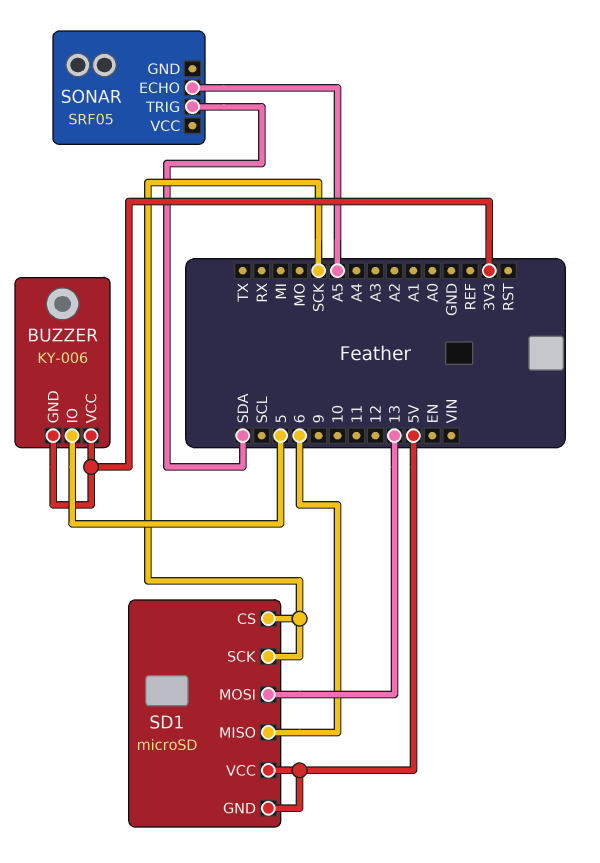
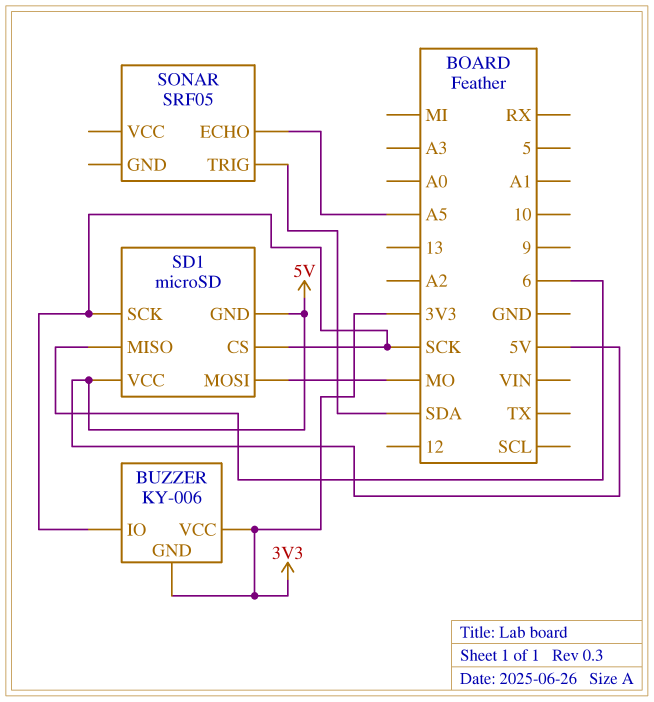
BUZZER pin IO: 5 -> SCK
SD1 pin MOSI: 13 -> MO

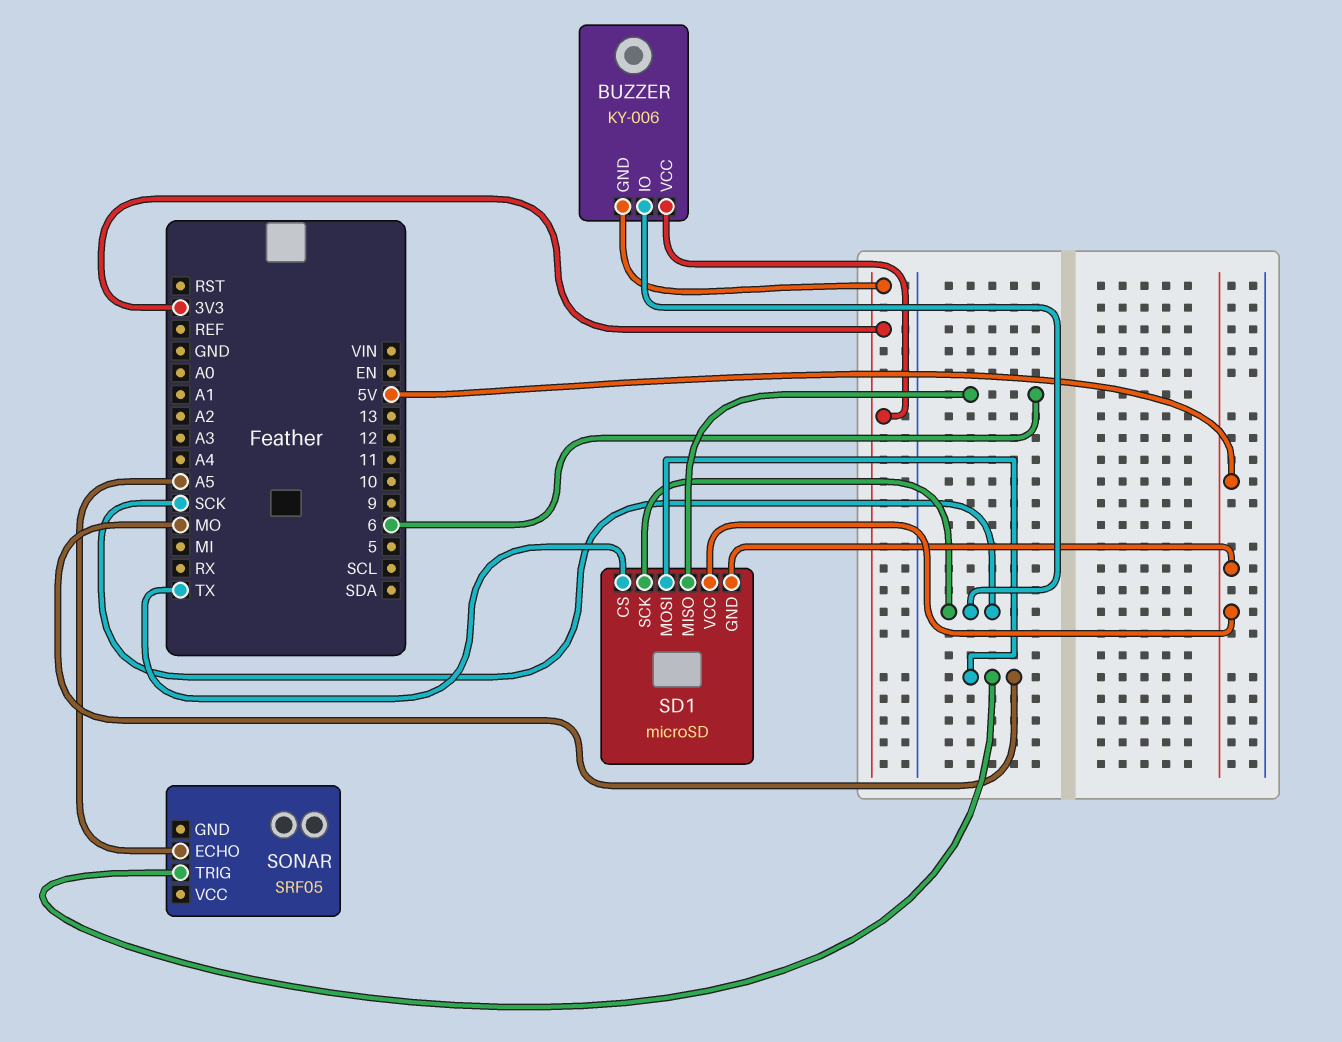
SD1 pin CS: SCK -> TX
SONAR pin TRIG: SDA -> MO

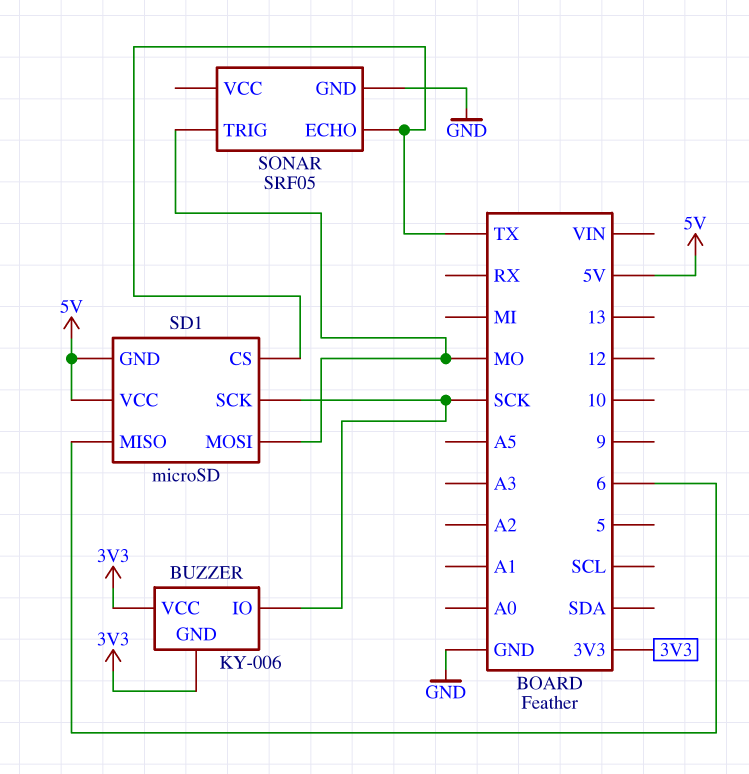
SONAR pin ECHO: A5 -> TX
SONAR pin GND: none -> GND

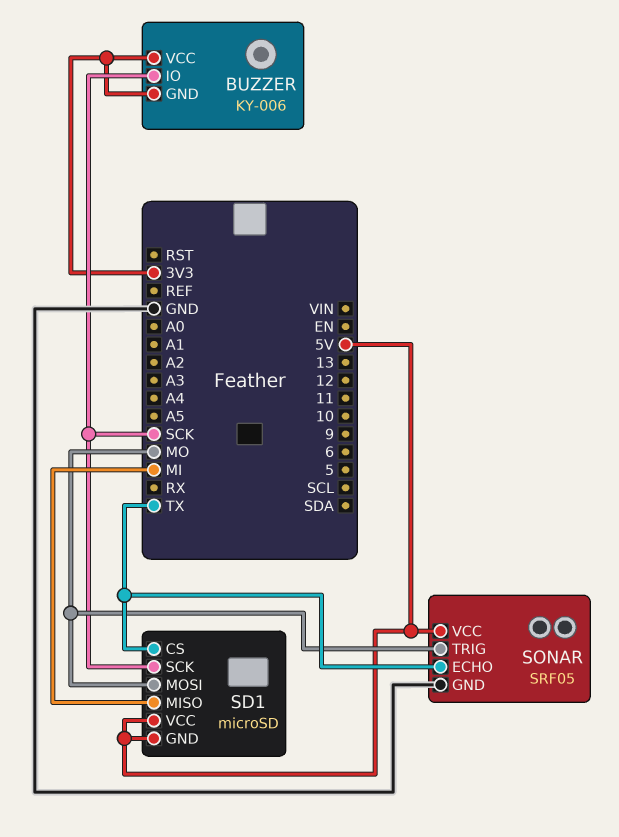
SD1 pin MISO: 6 -> MI
SONAR pin VCC: none -> 5V

